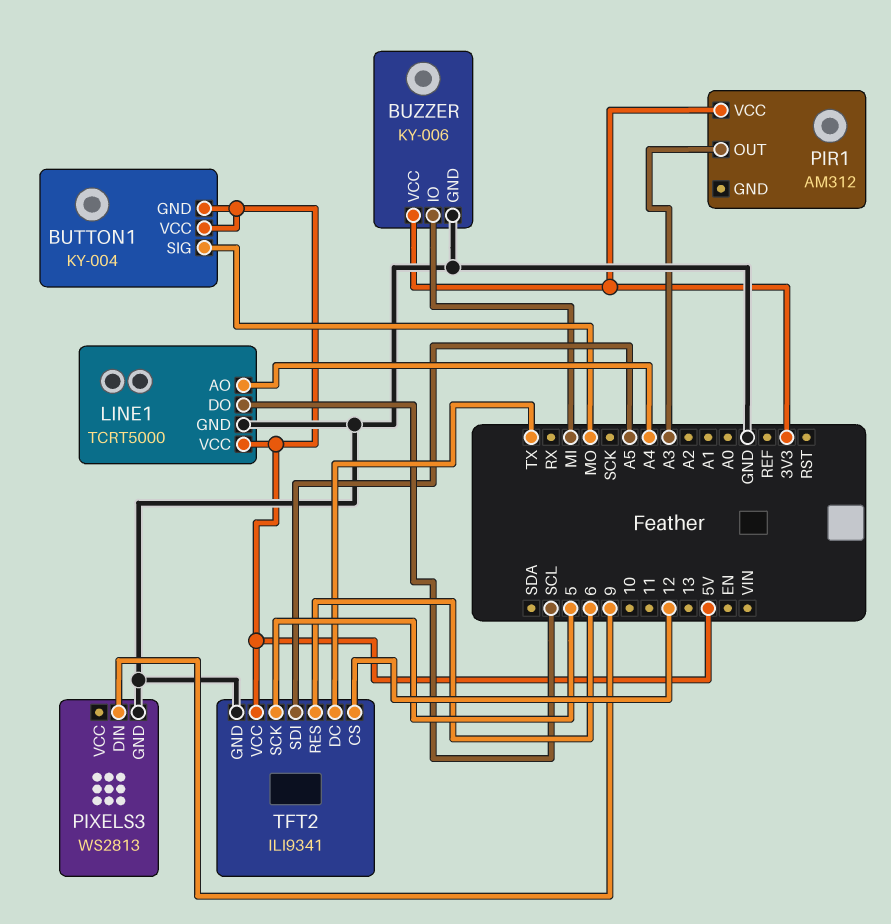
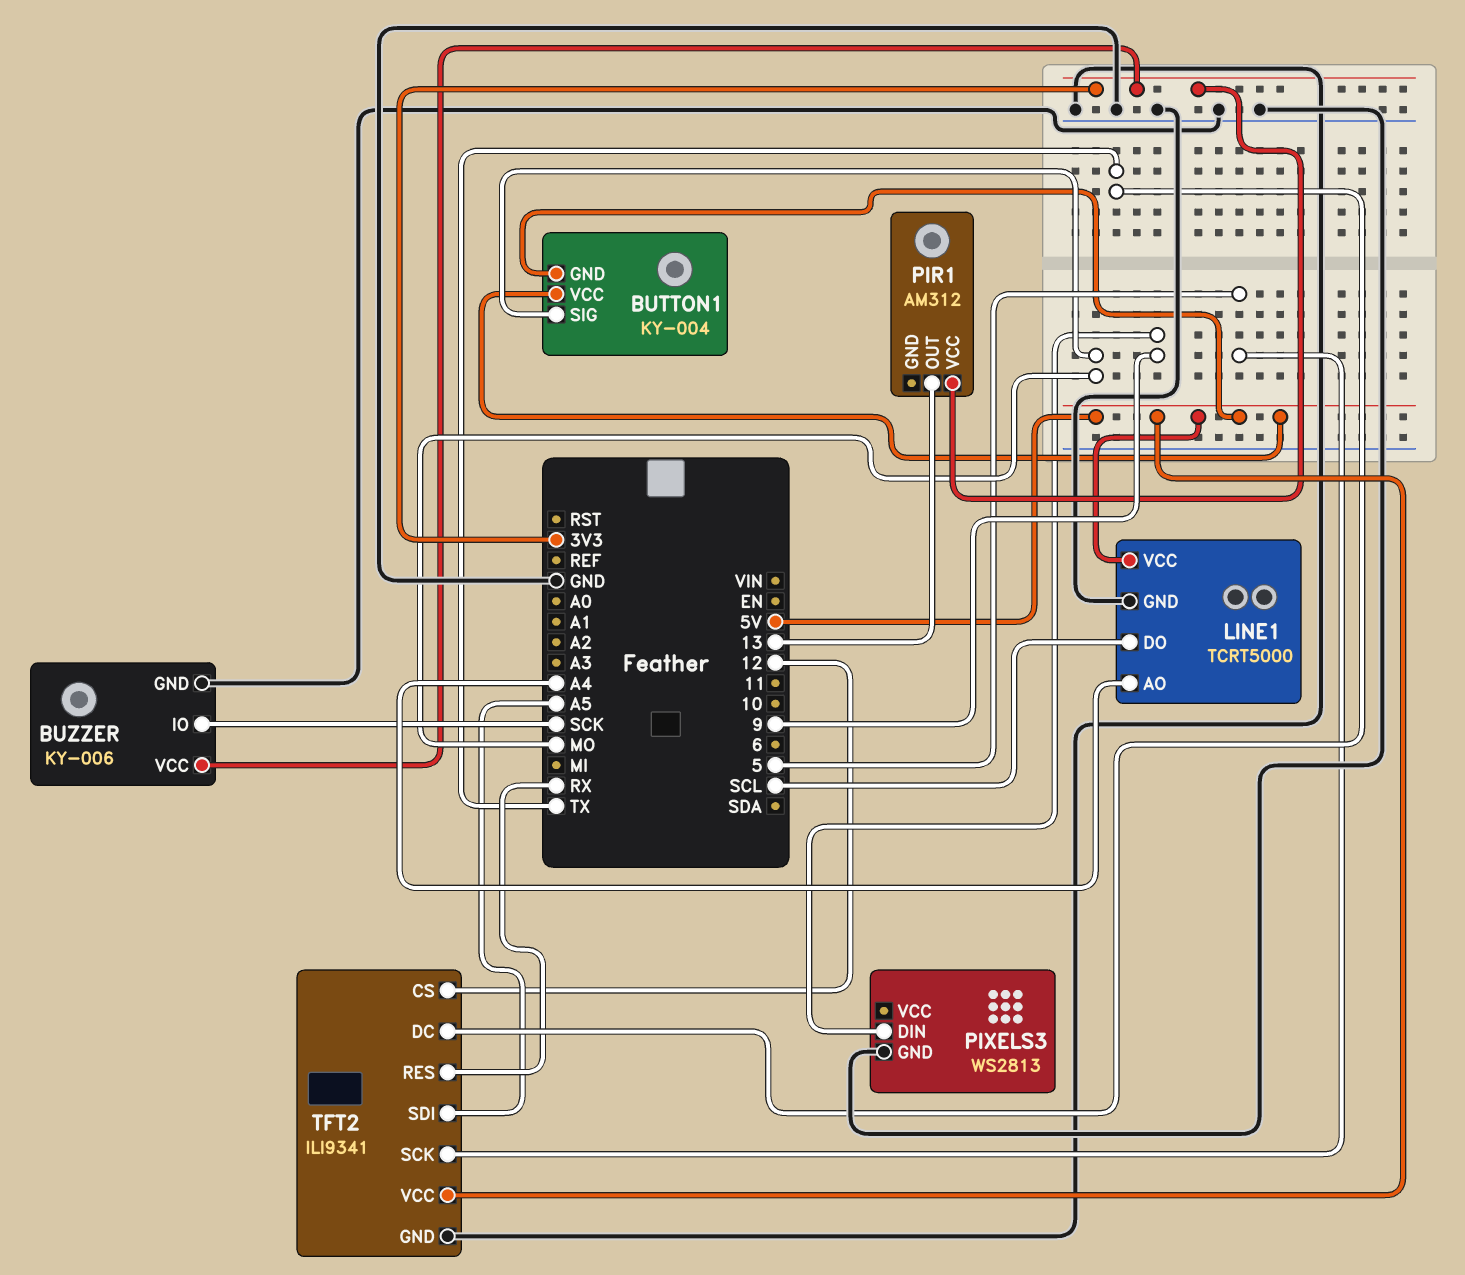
BUZZER pin IO: MI -> SCK
PIR1 pin OUT: A3 -> 13
TFT2 pin RES: 6 -> RX

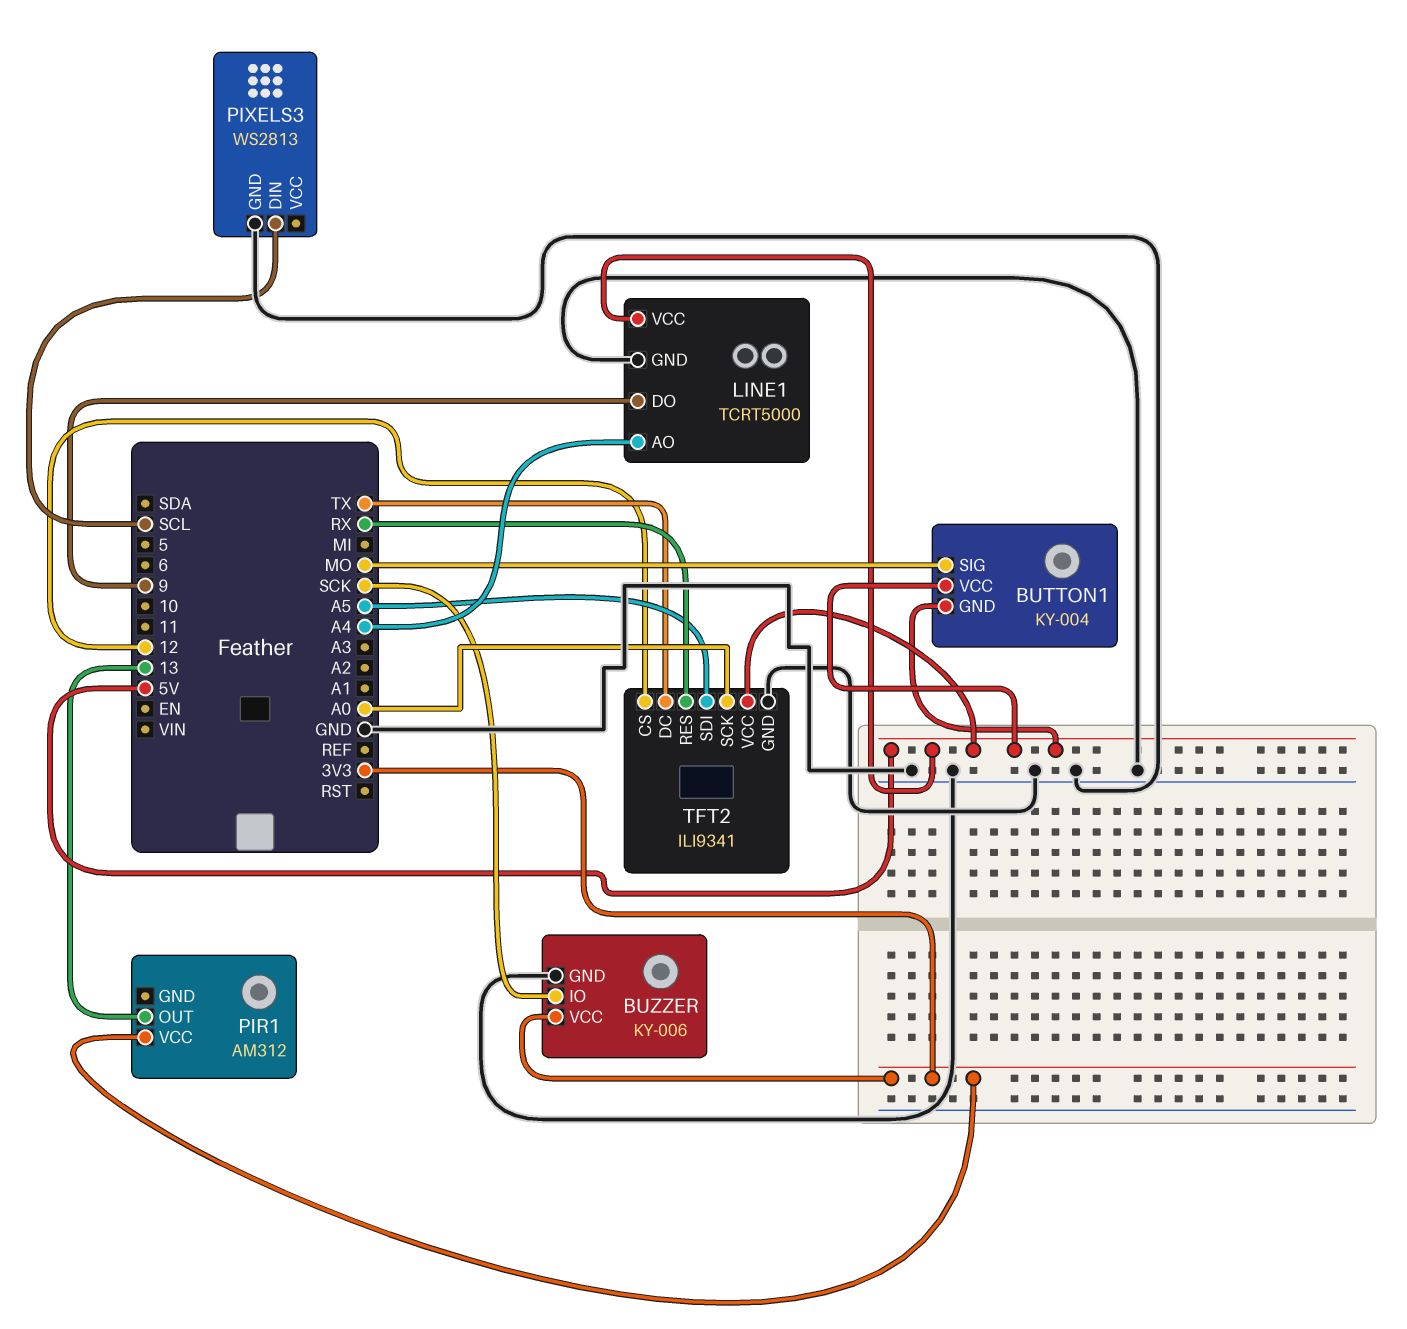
LINE1 pin DO: SCL -> 9
PIXELS3 pin DIN: 9 -> SCL
TFT2 pin SCK: 5 -> A0

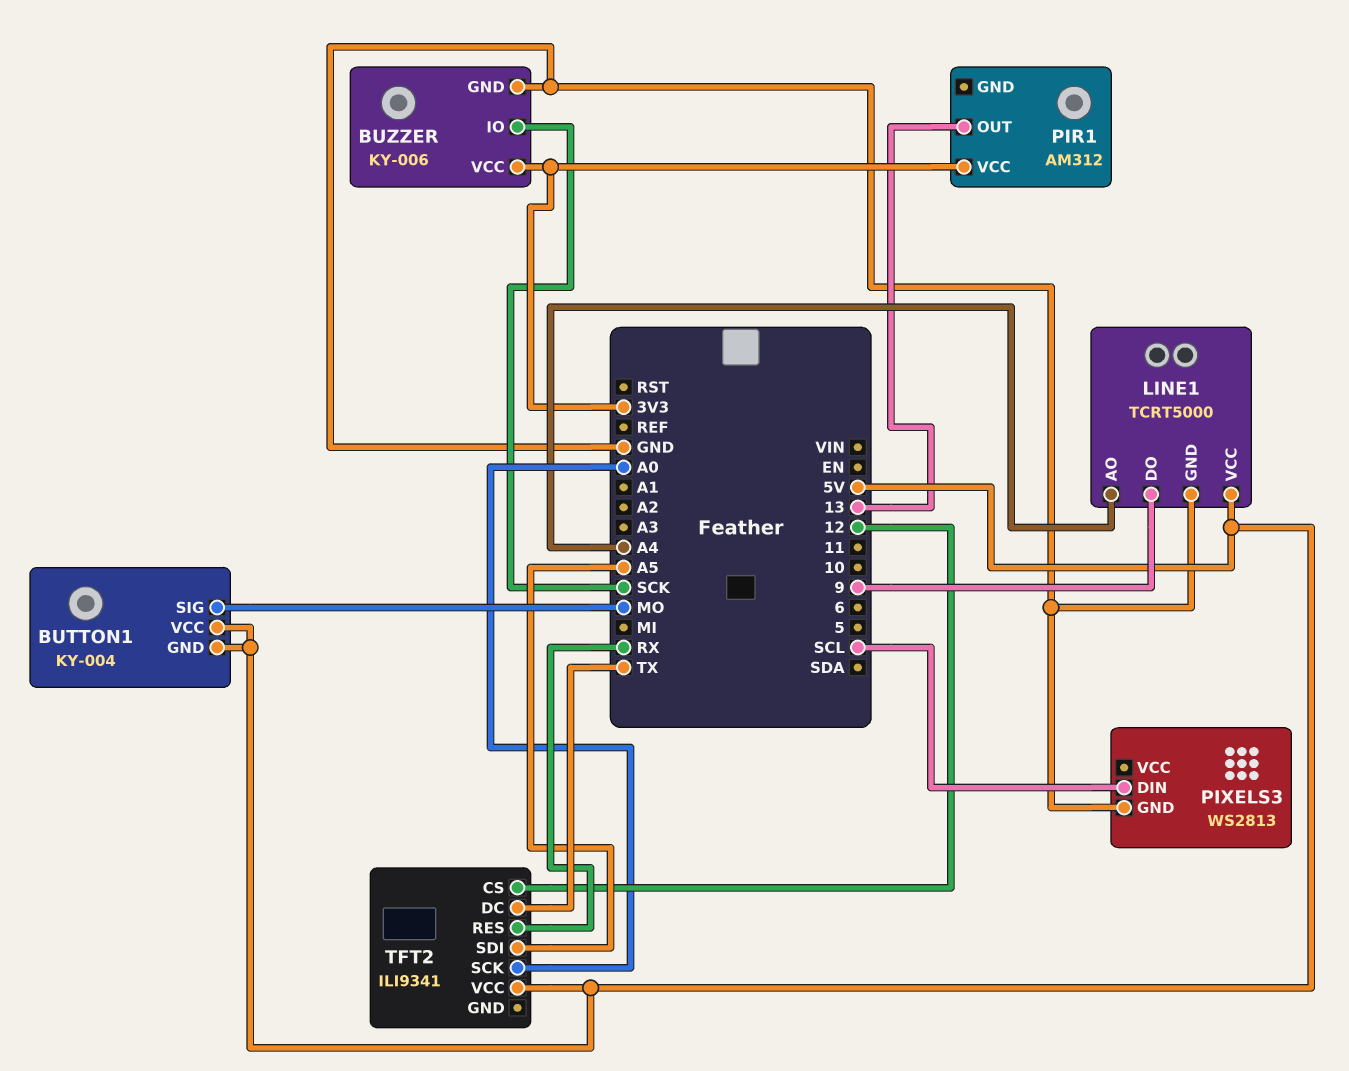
TFT2 pin GND: GND -> none

